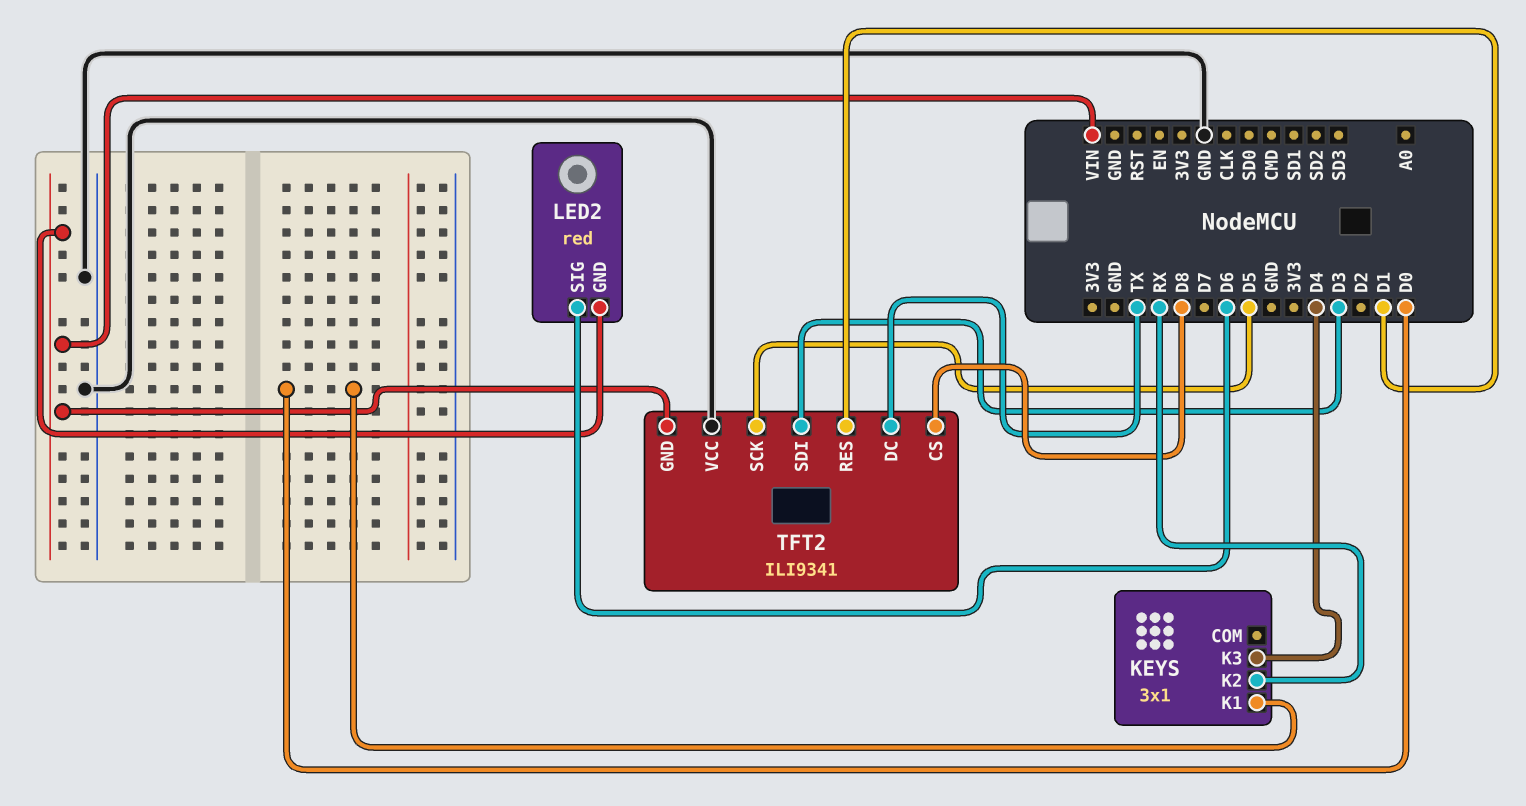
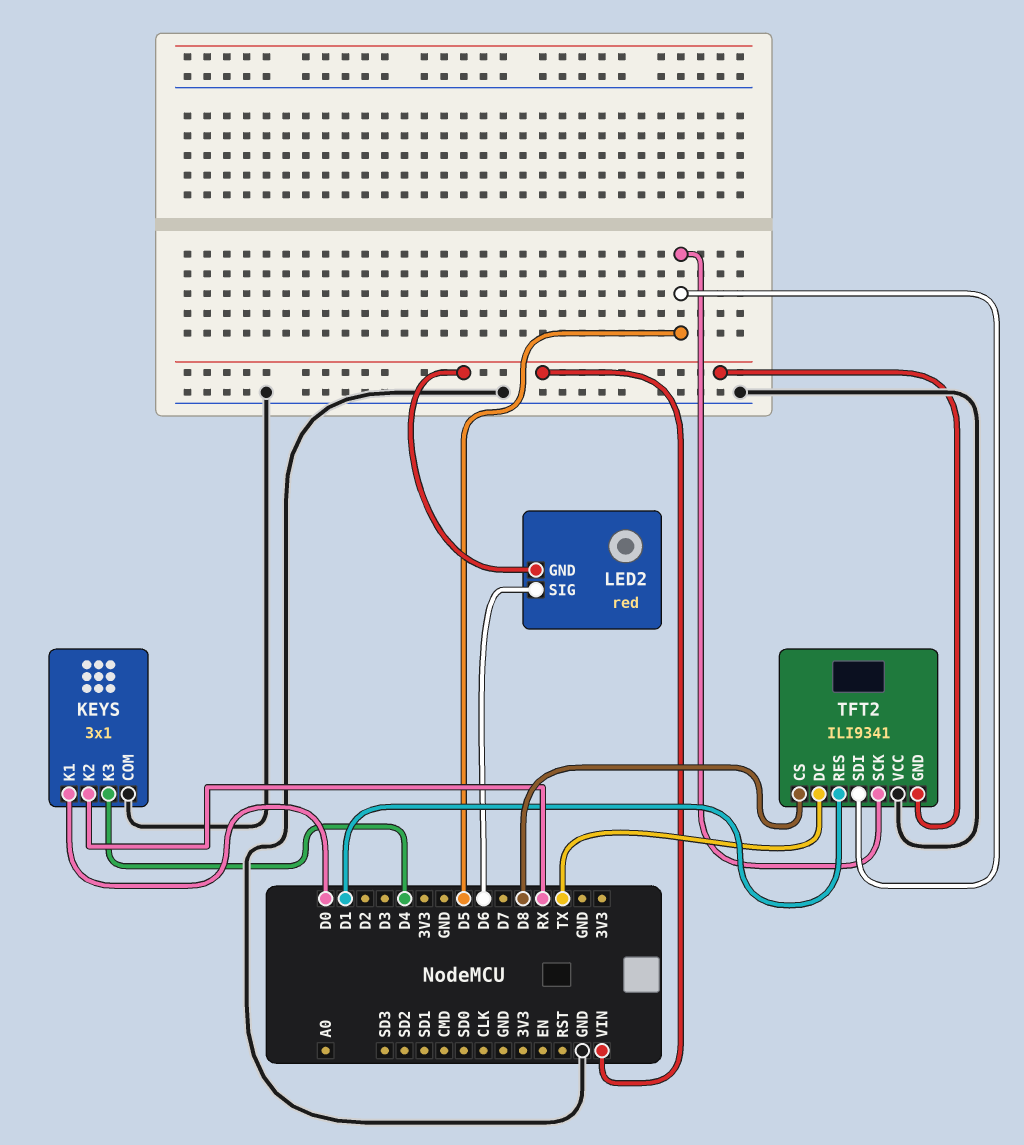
KEYS pin COM: none -> GND
TFT2 pin SDI: D3 -> D5

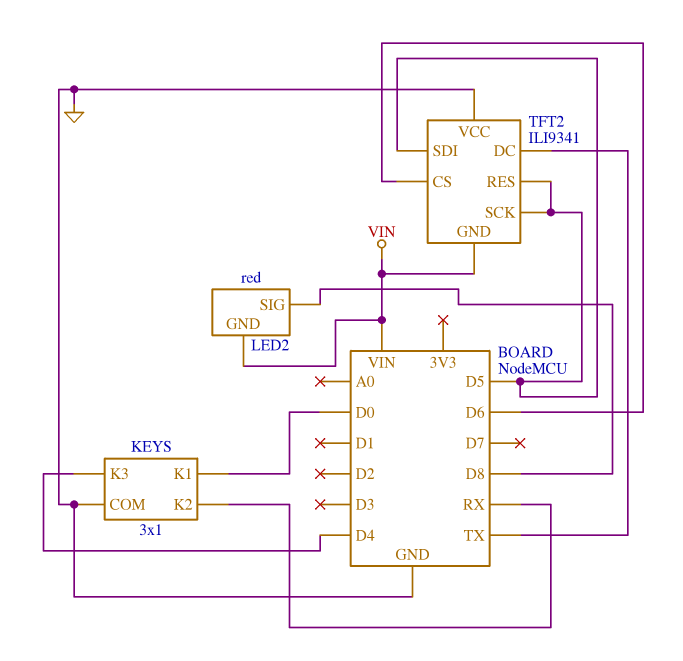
LED2 pin SIG: D6 -> D8
TFT2 pin CS: D8 -> D6
TFT2 pin RES: D1 -> D5

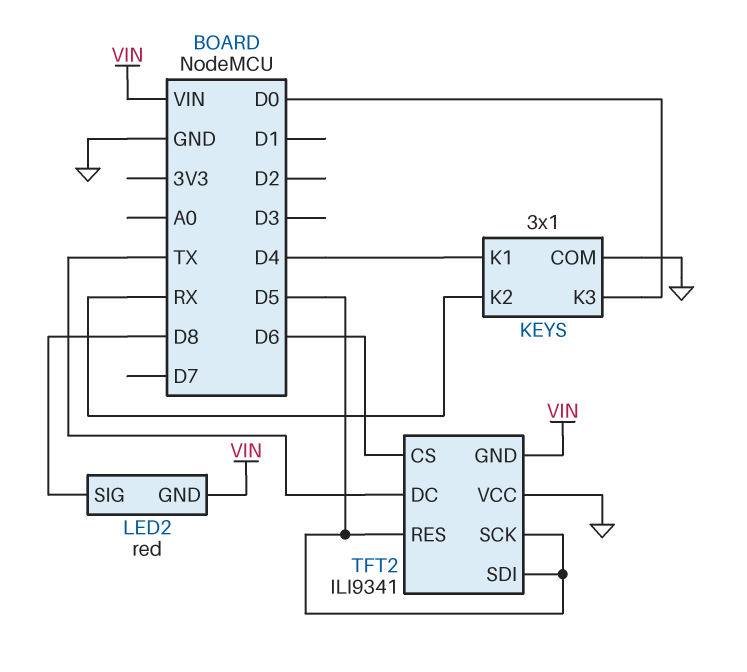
KEYS pin K1: D0 -> D4
KEYS pin K3: D4 -> D0

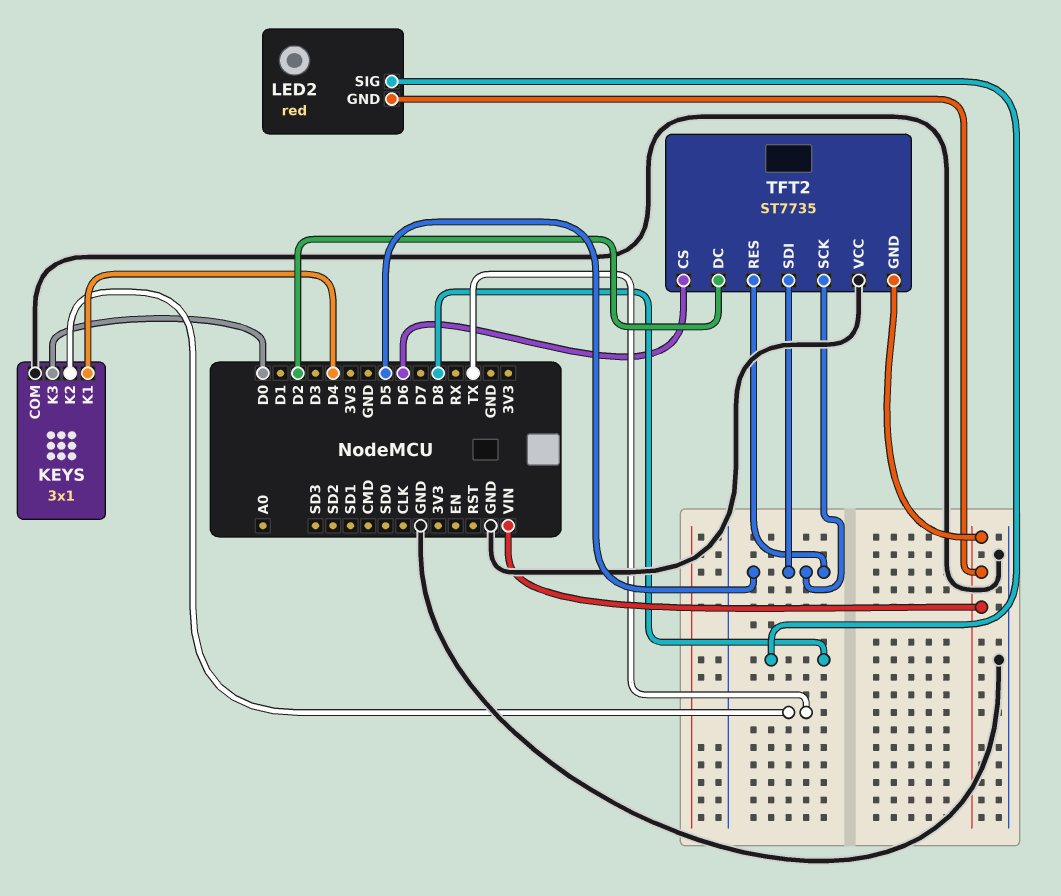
KEYS pin K2: RX -> TX
TFT2: ILI9341 -> ST7735
TFT2 pin DC: TX -> D2

